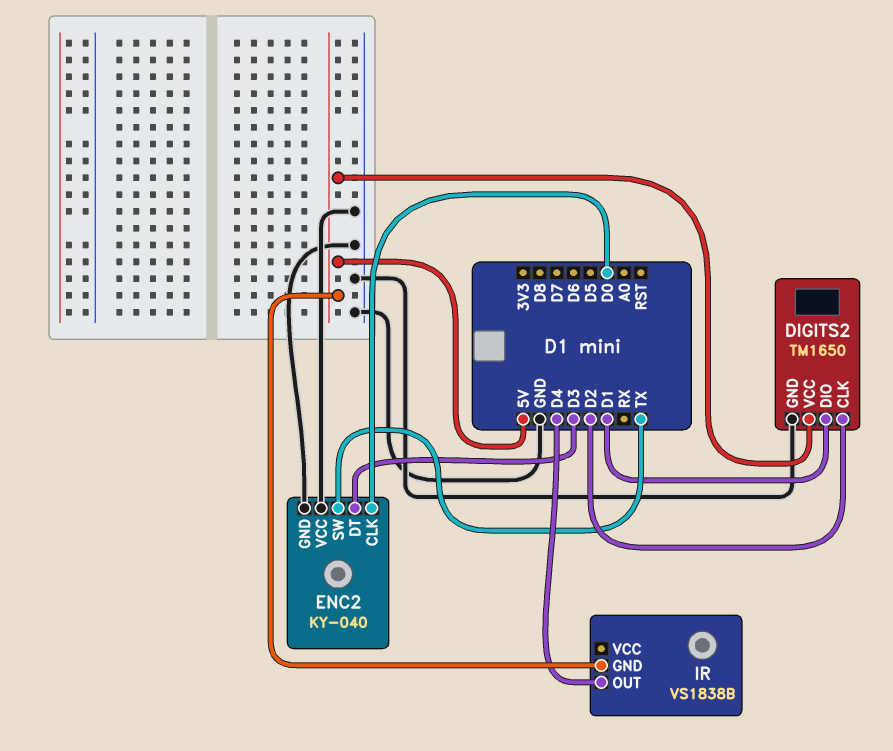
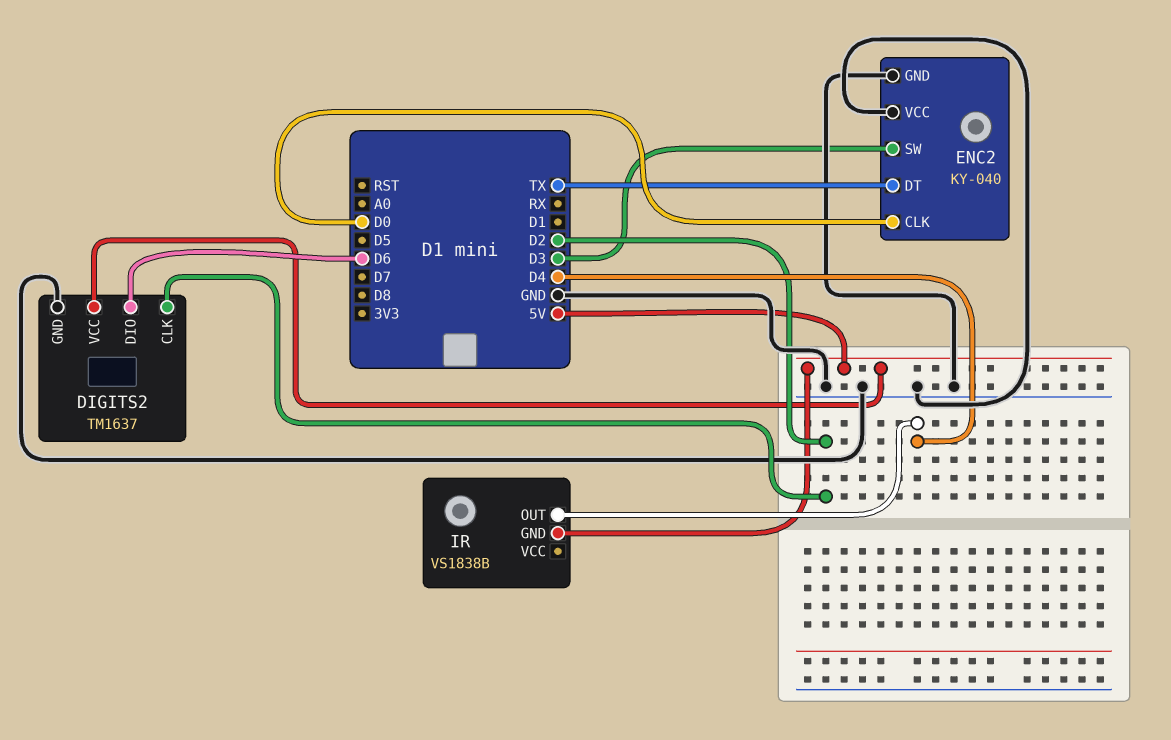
DIGITS2: TM1650 -> TM1637
DIGITS2 pin DIO: D1 -> D6
ENC2 pin DT: D3 -> TX
ENC2 pin SW: TX -> D3

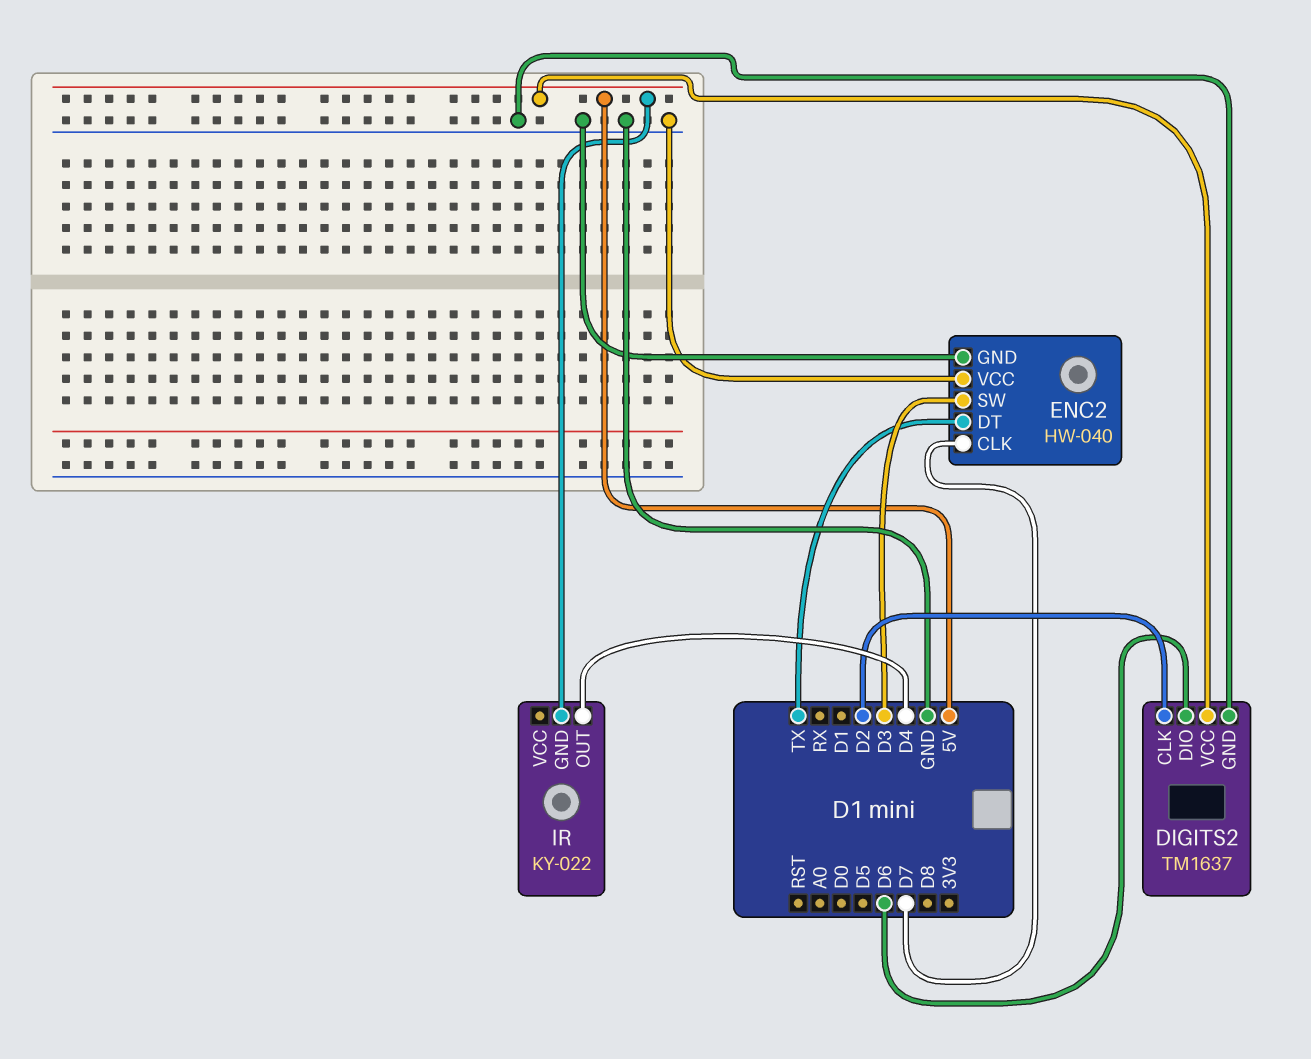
ENC2: KY-040 -> HW-040
ENC2 pin CLK: D0 -> D7
IR: VS1838B -> KY-022

